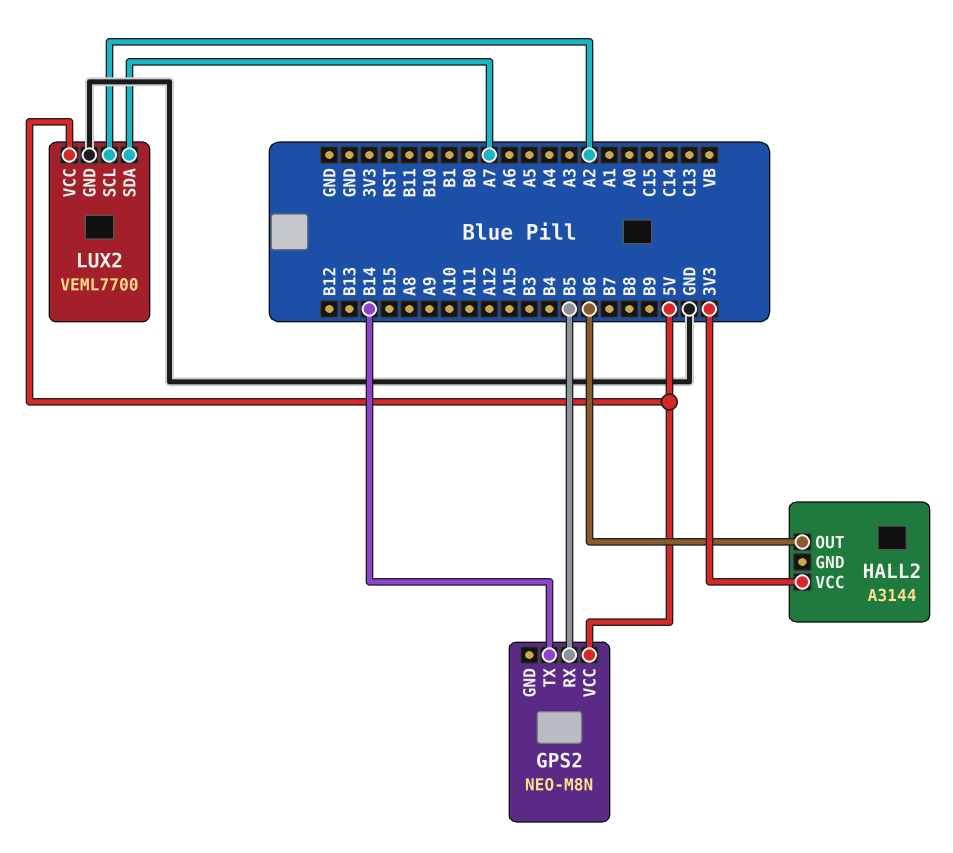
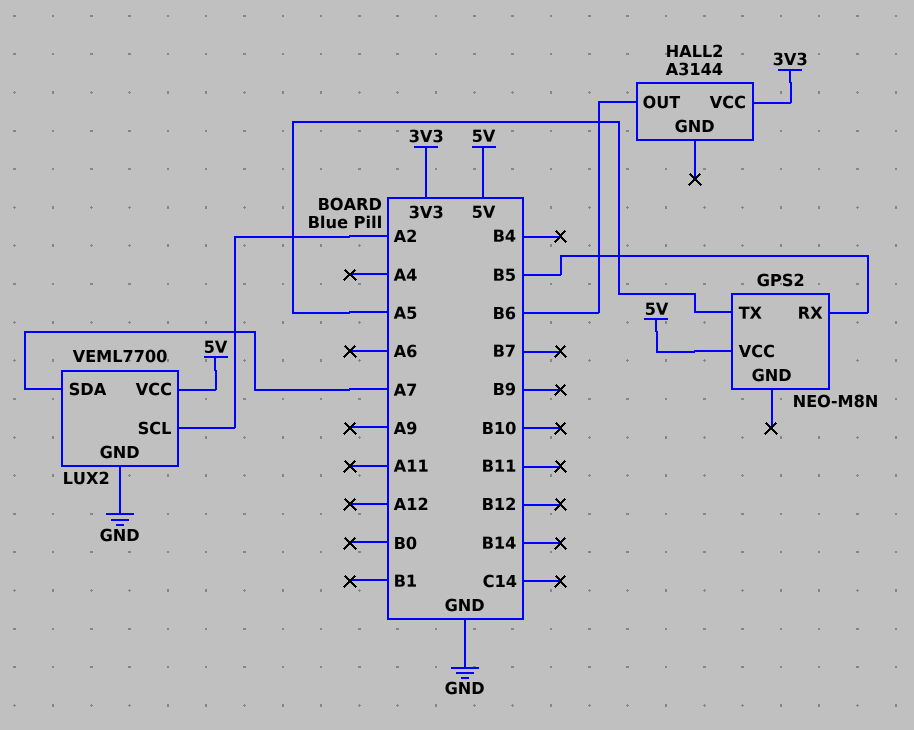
GPS2 pin TX: B14 -> A5

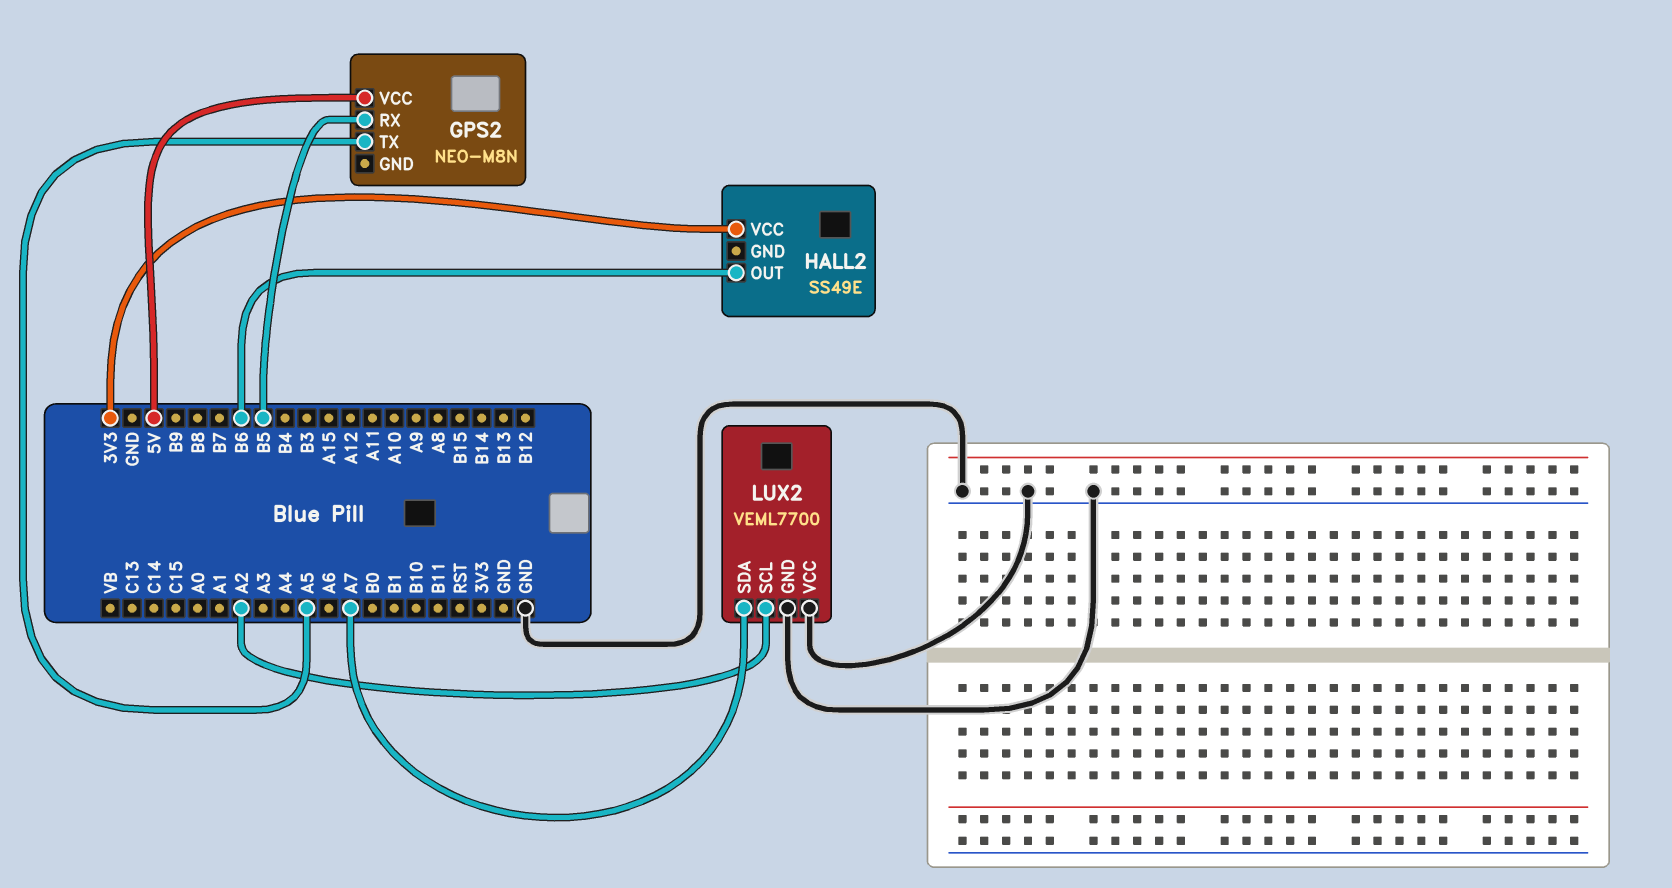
HALL2: A3144 -> SS49E
LUX2 pin VCC: 5V -> GND

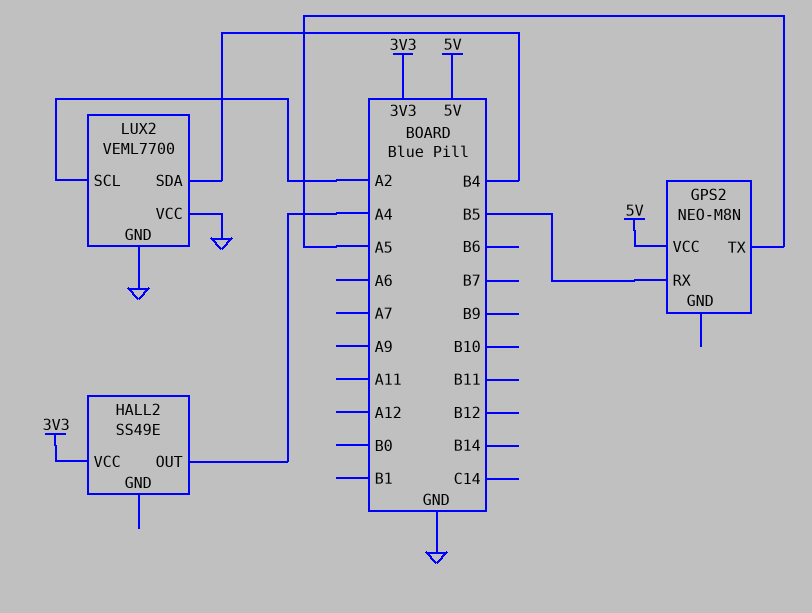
HALL2 pin OUT: B6 -> A4
LUX2 pin SDA: A7 -> B4

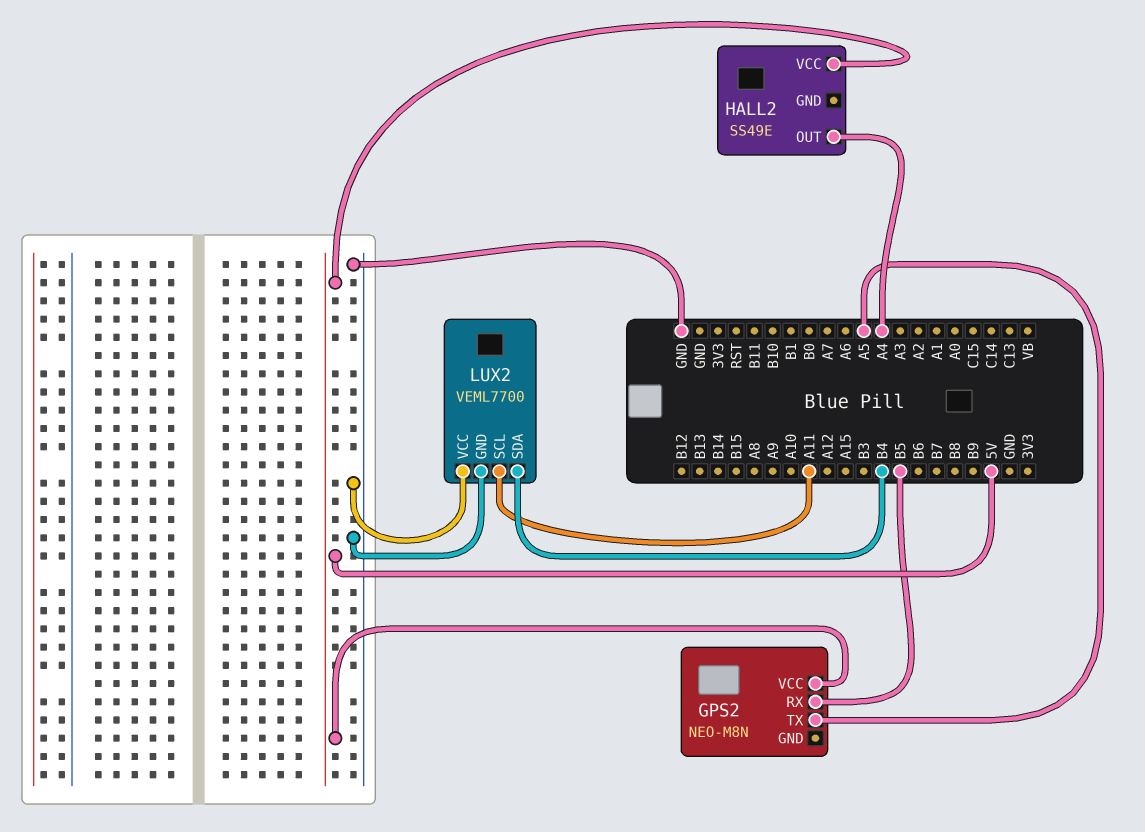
HALL2 pin VCC: 3V3 -> 5V
LUX2 pin SCL: A2 -> A11

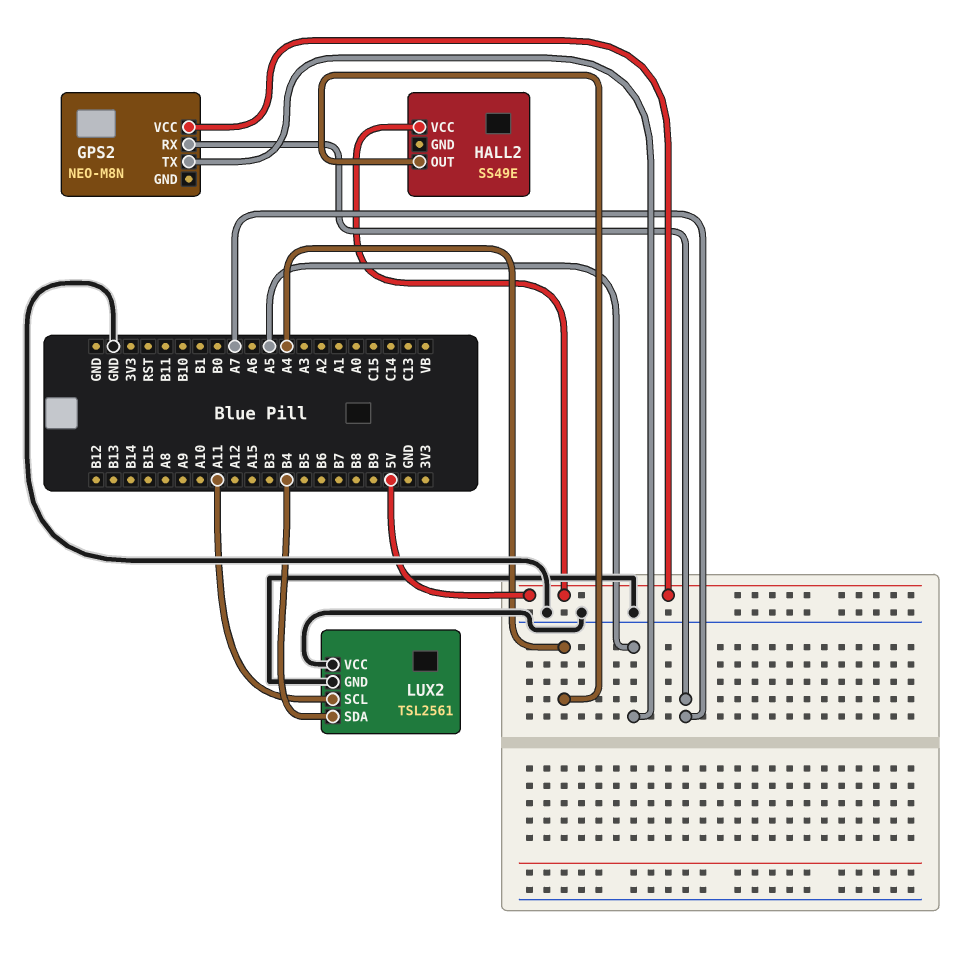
GPS2 pin RX: B5 -> A7
LUX2: VEML7700 -> TSL2561

